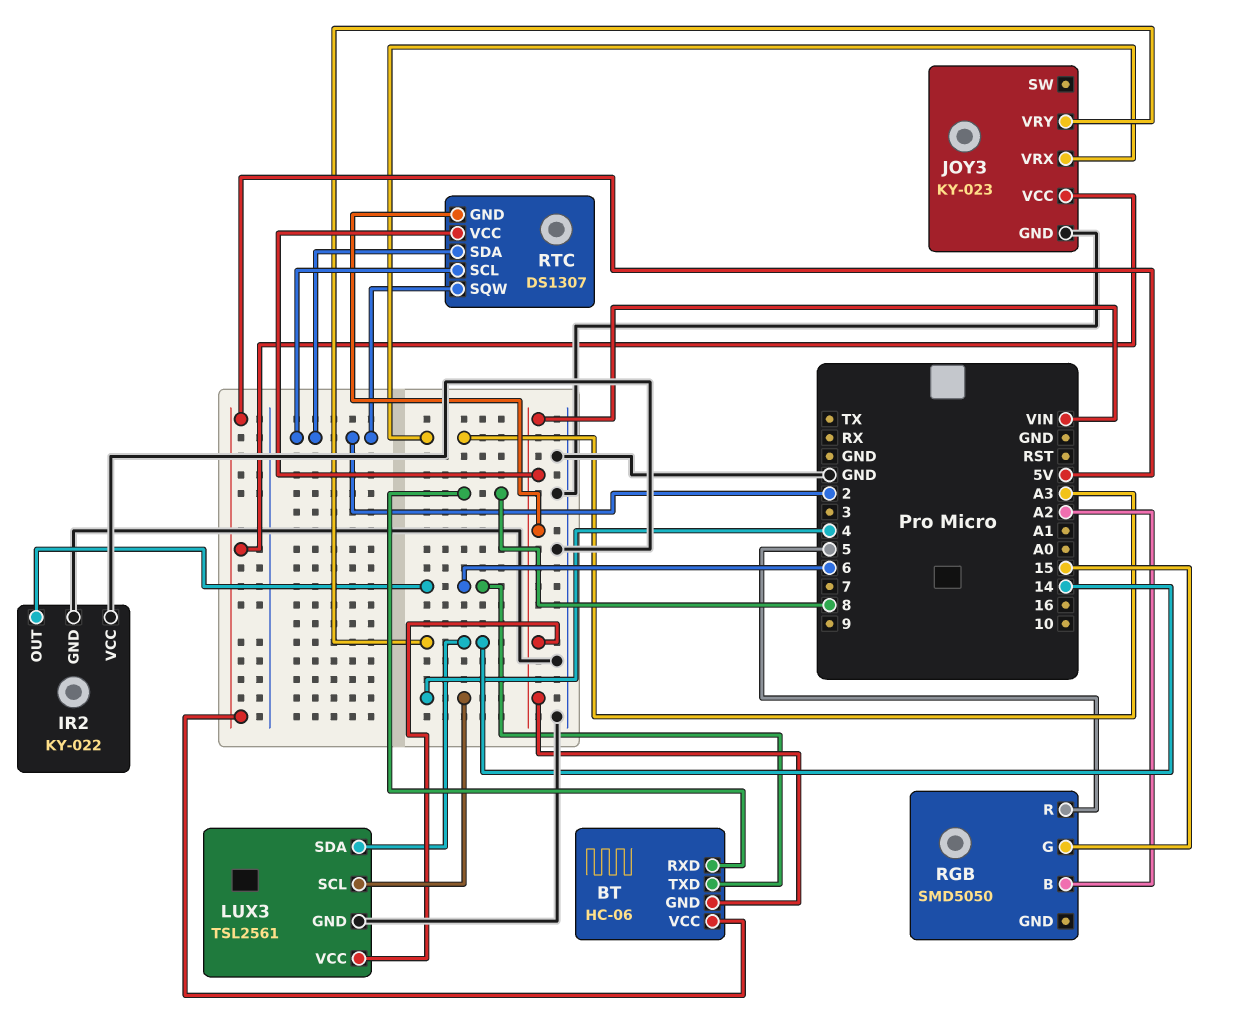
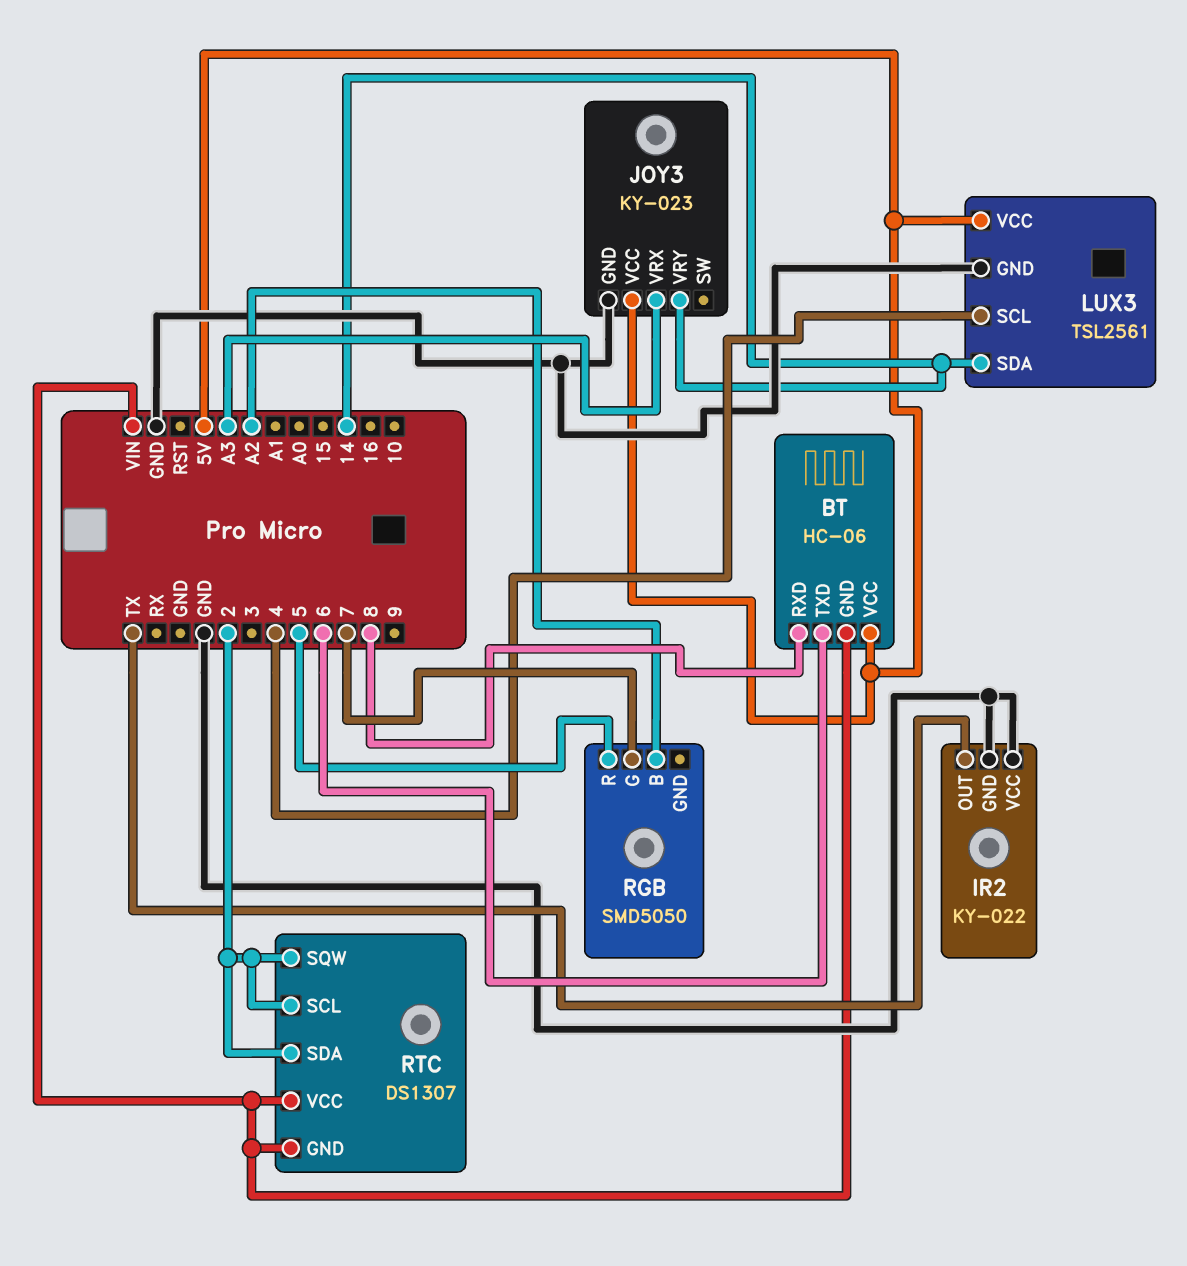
IR2 pin OUT: 6 -> TX
LUX3 pin VCC: VIN -> 5V
RGB pin G: 15 -> 7

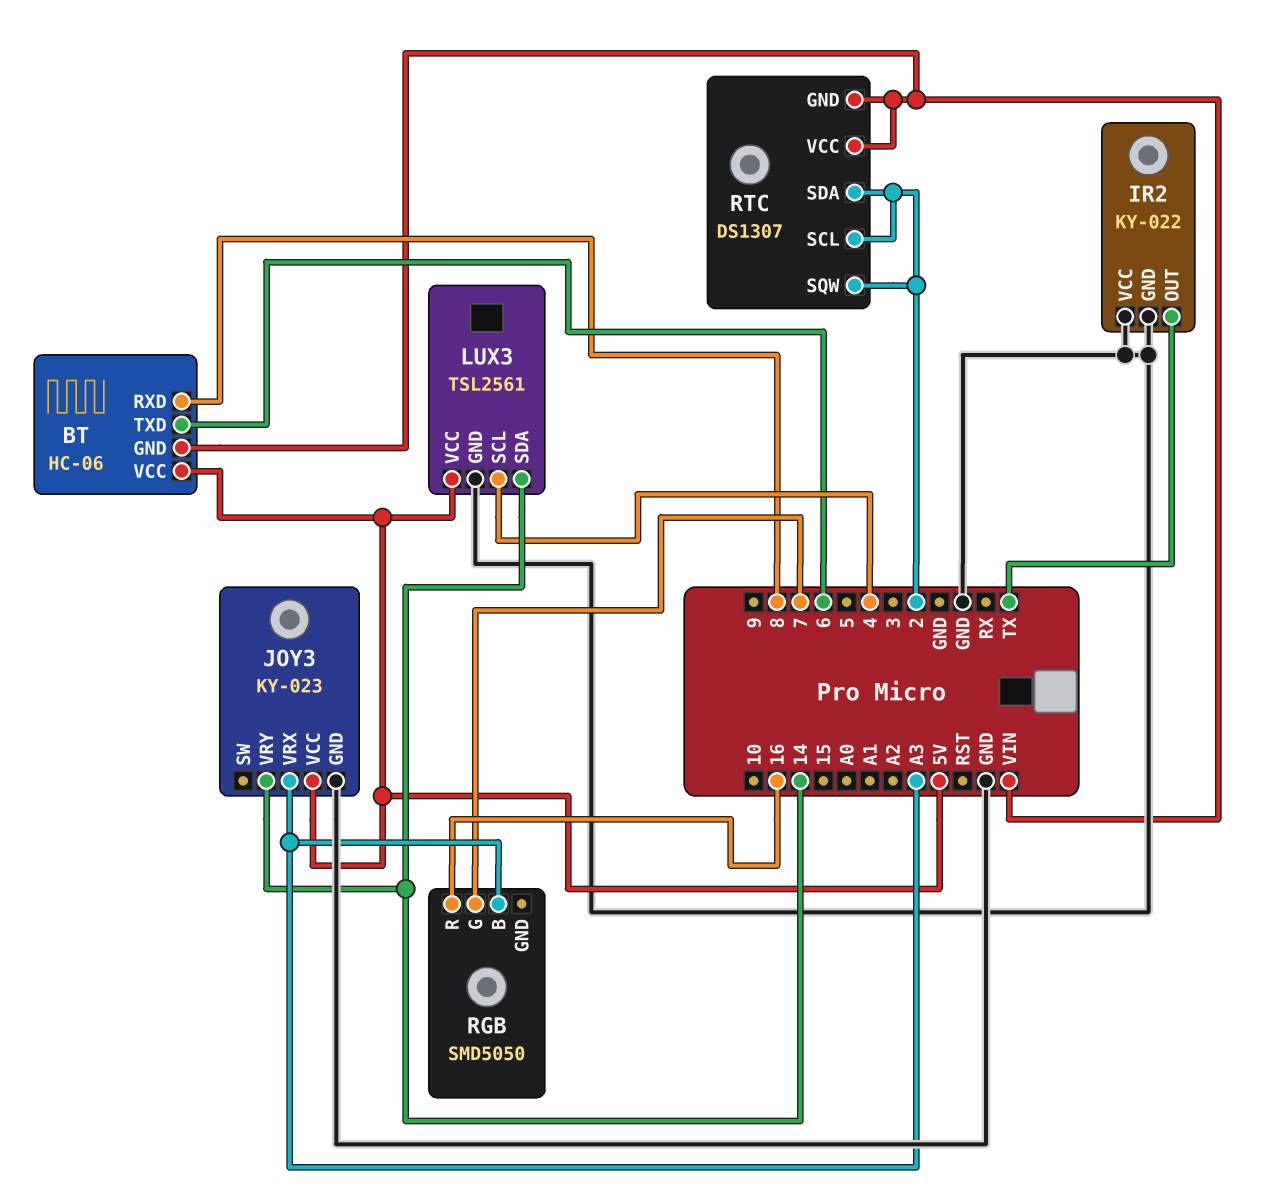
RGB pin B: A2 -> A3
RGB pin R: 5 -> 16

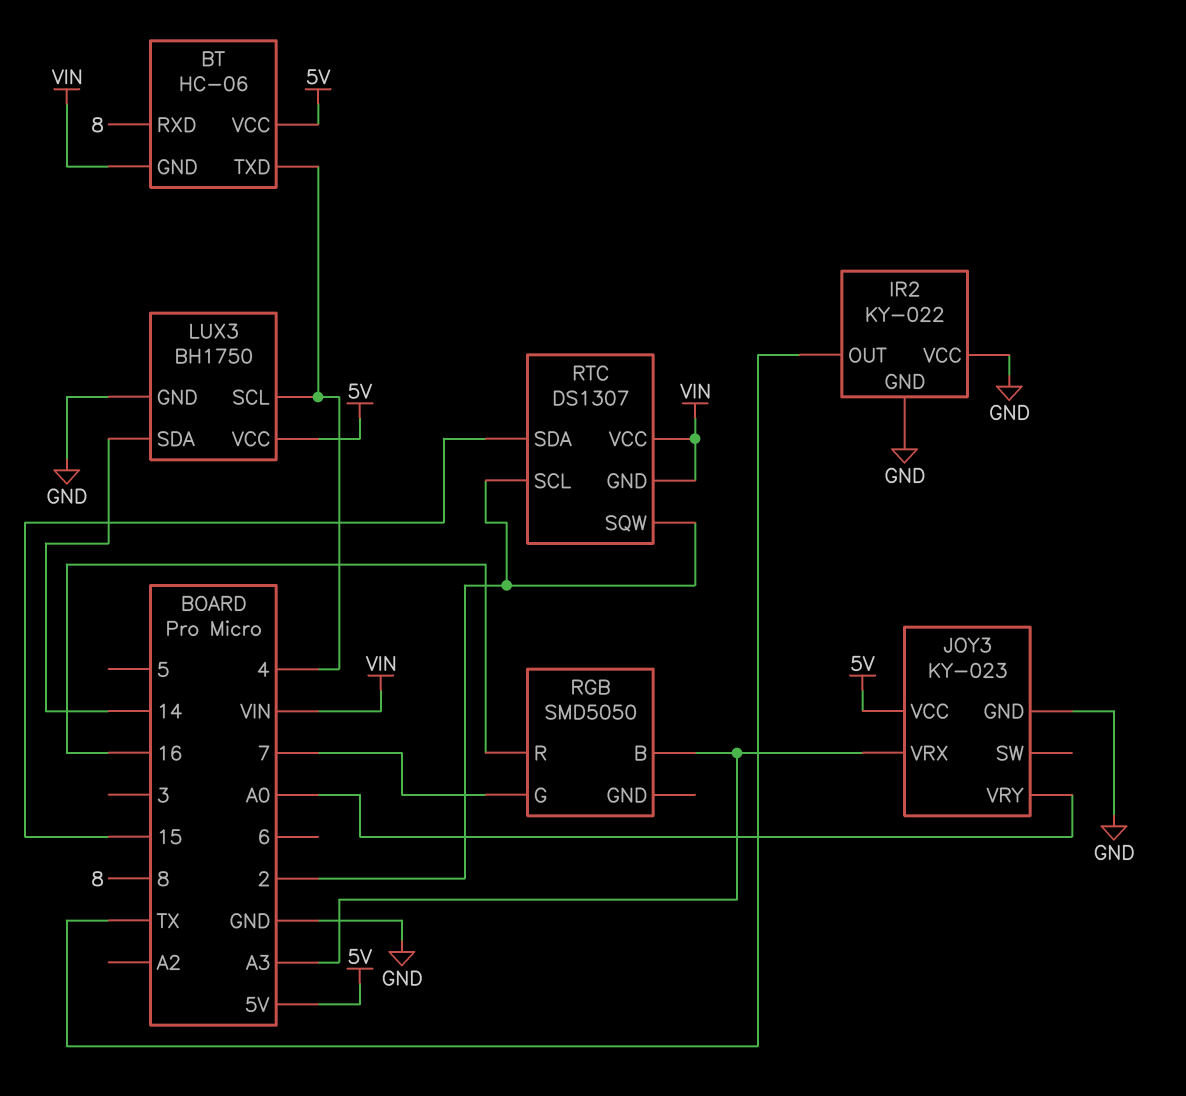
BT pin TXD: 6 -> 4
JOY3 pin VRY: 14 -> A0
LUX3: TSL2561 -> BH1750
RTC pin SDA: 2 -> 15

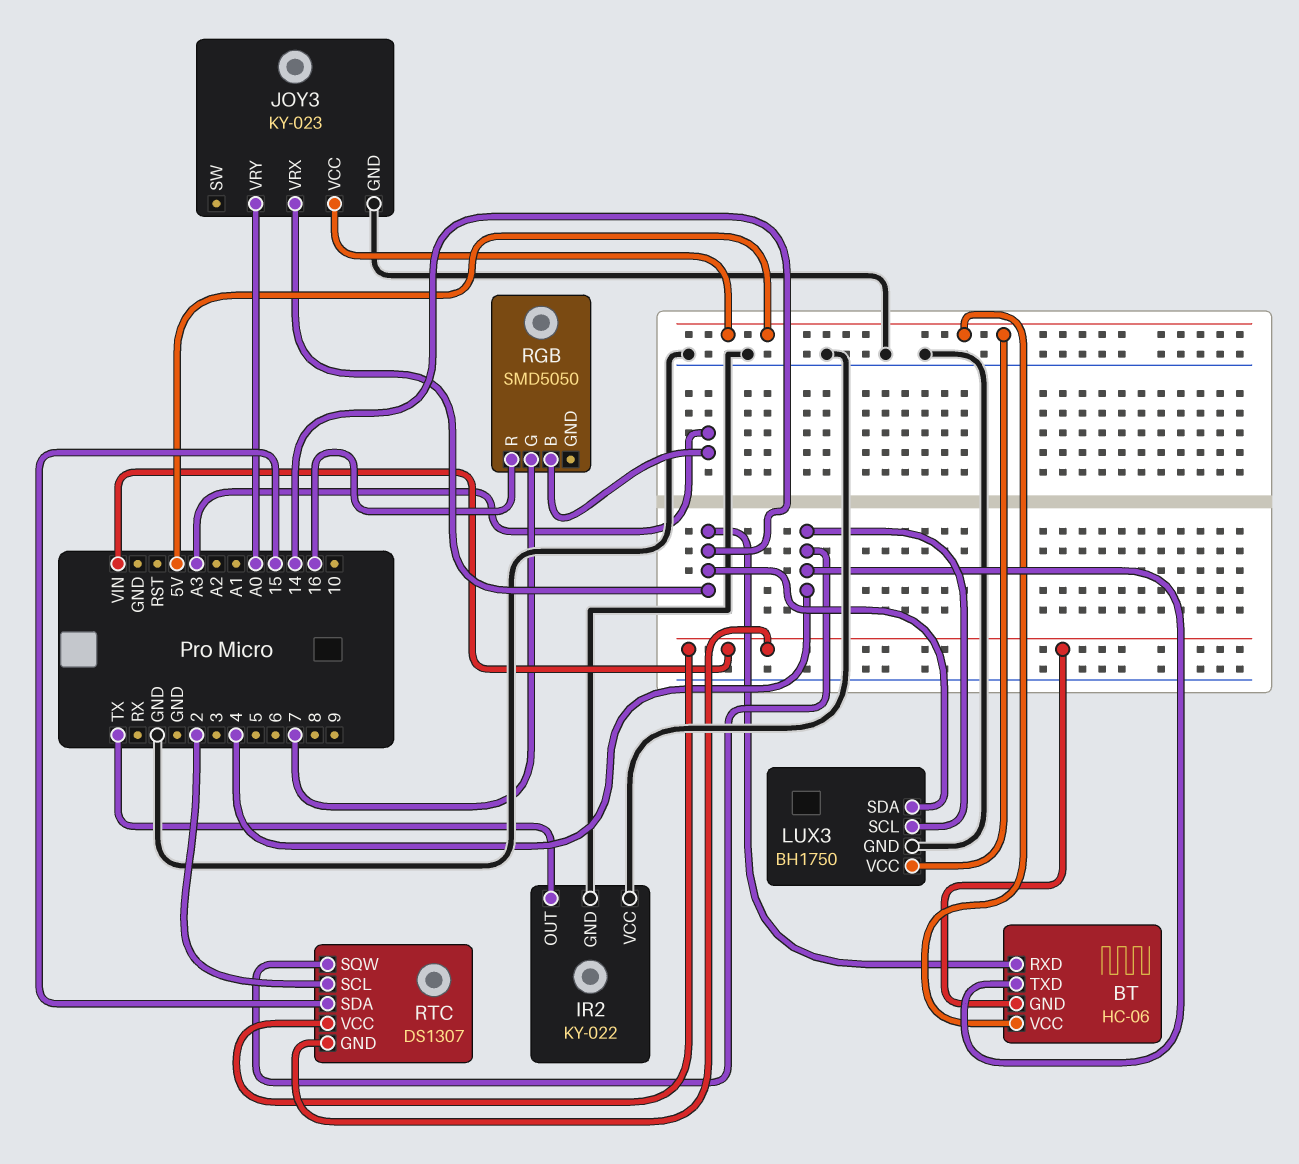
BT pin RXD: 8 -> 14
JOY3 pin VRX: A3 -> 14
RTC pin SQW: 2 -> 4

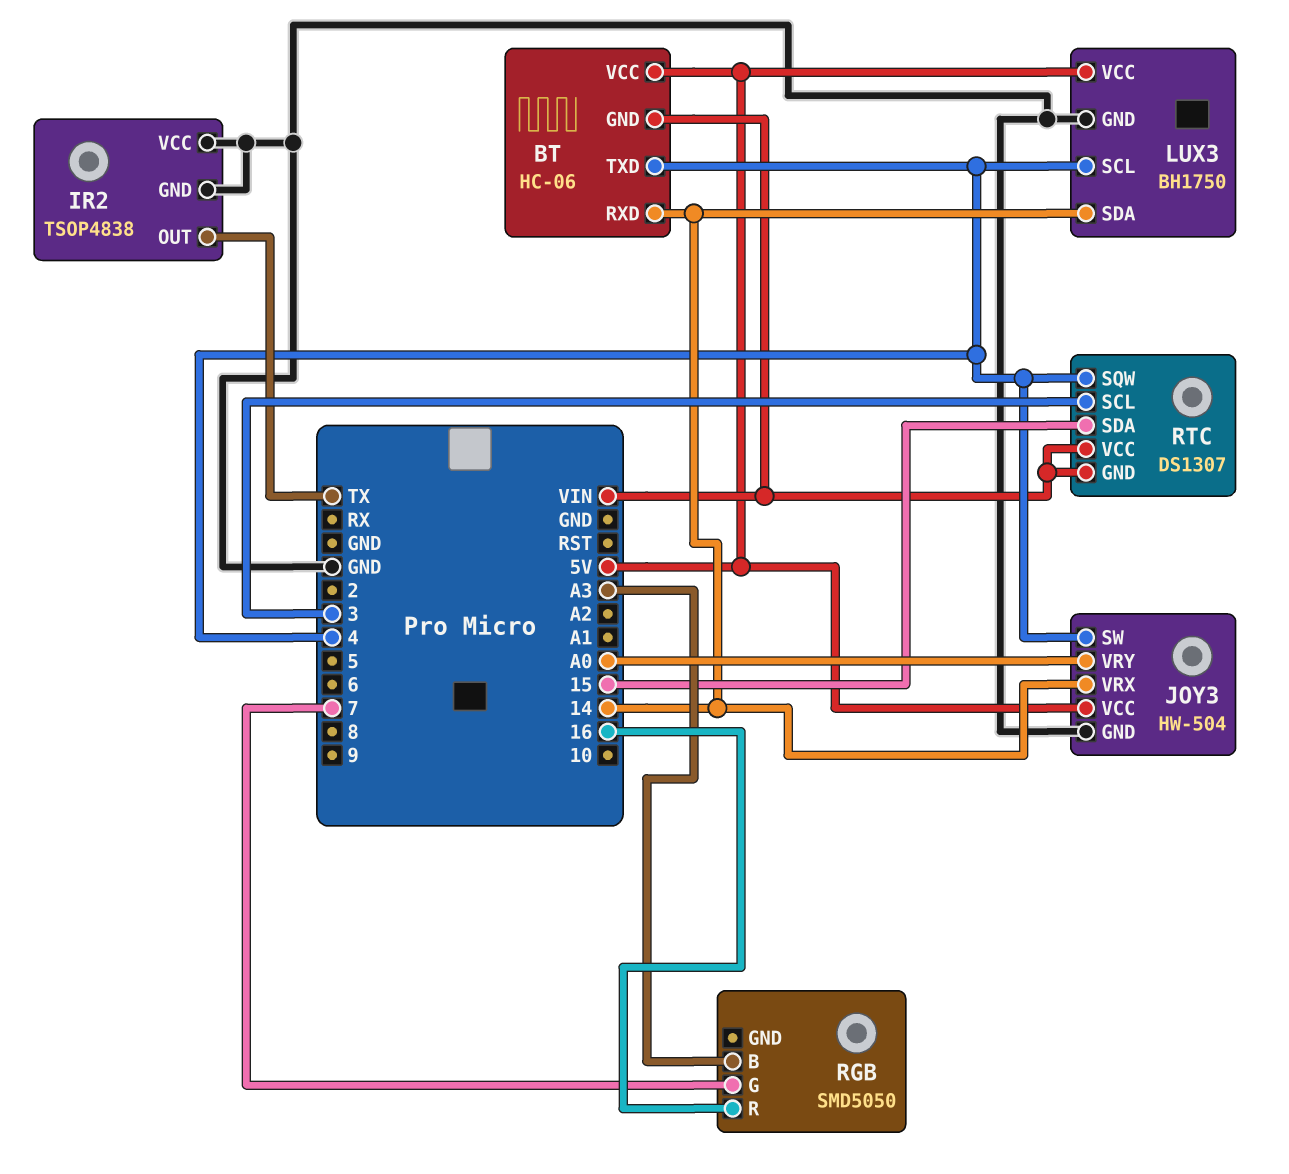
IR2: KY-022 -> TSOP4838
JOY3: KY-023 -> HW-504
JOY3 pin SW: none -> 4
RTC pin SCL: 2 -> 3

